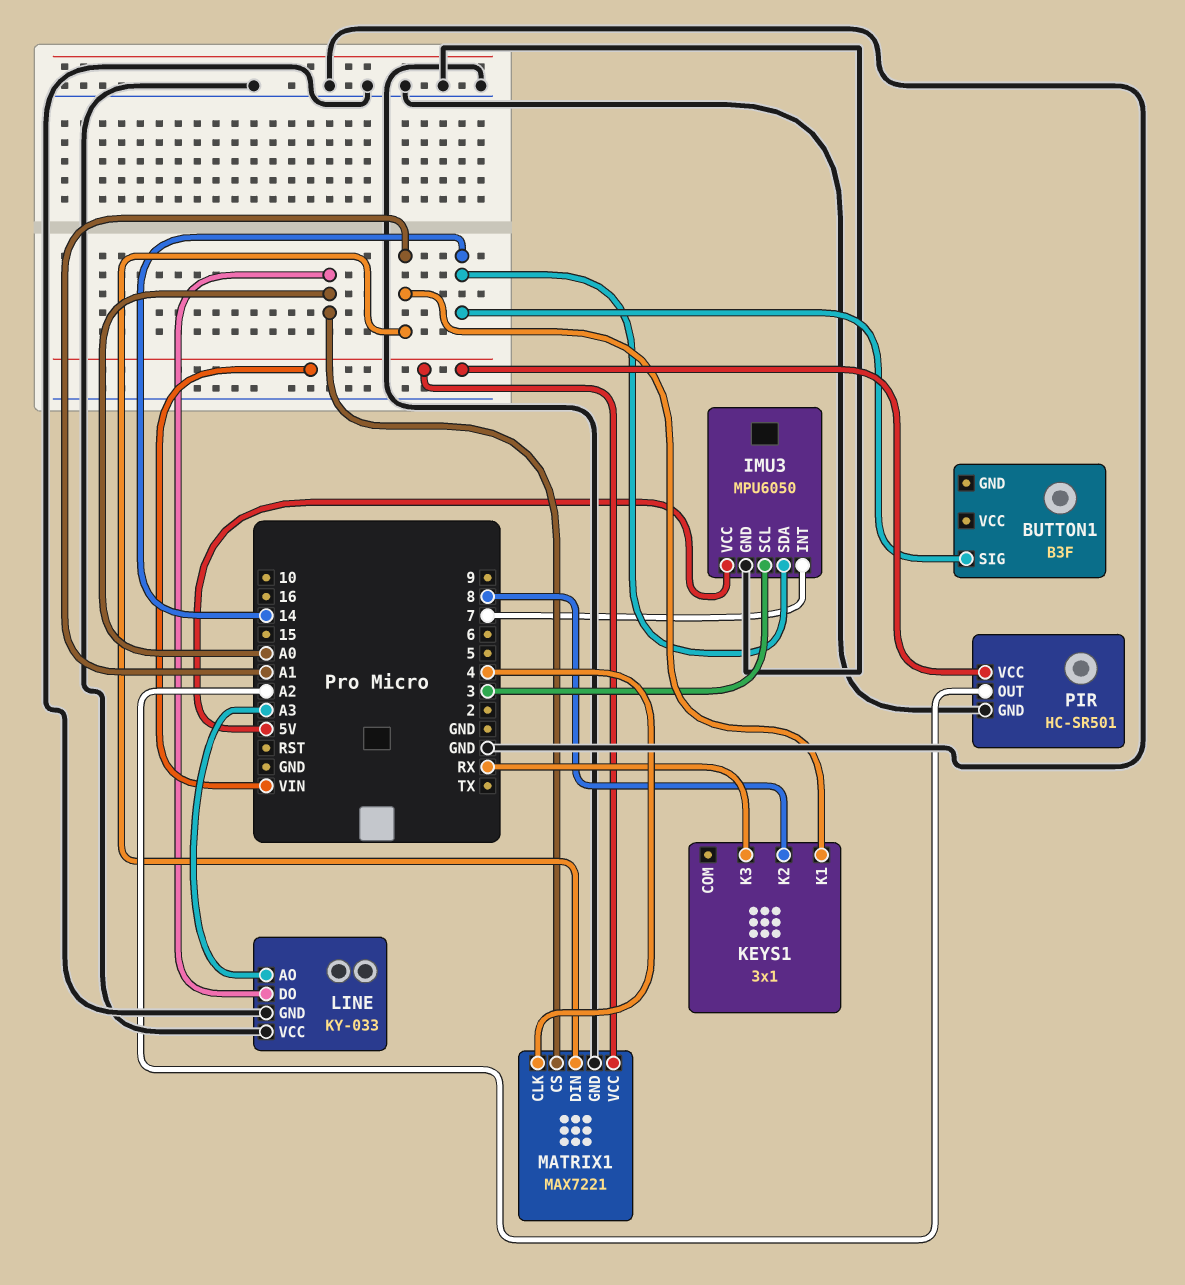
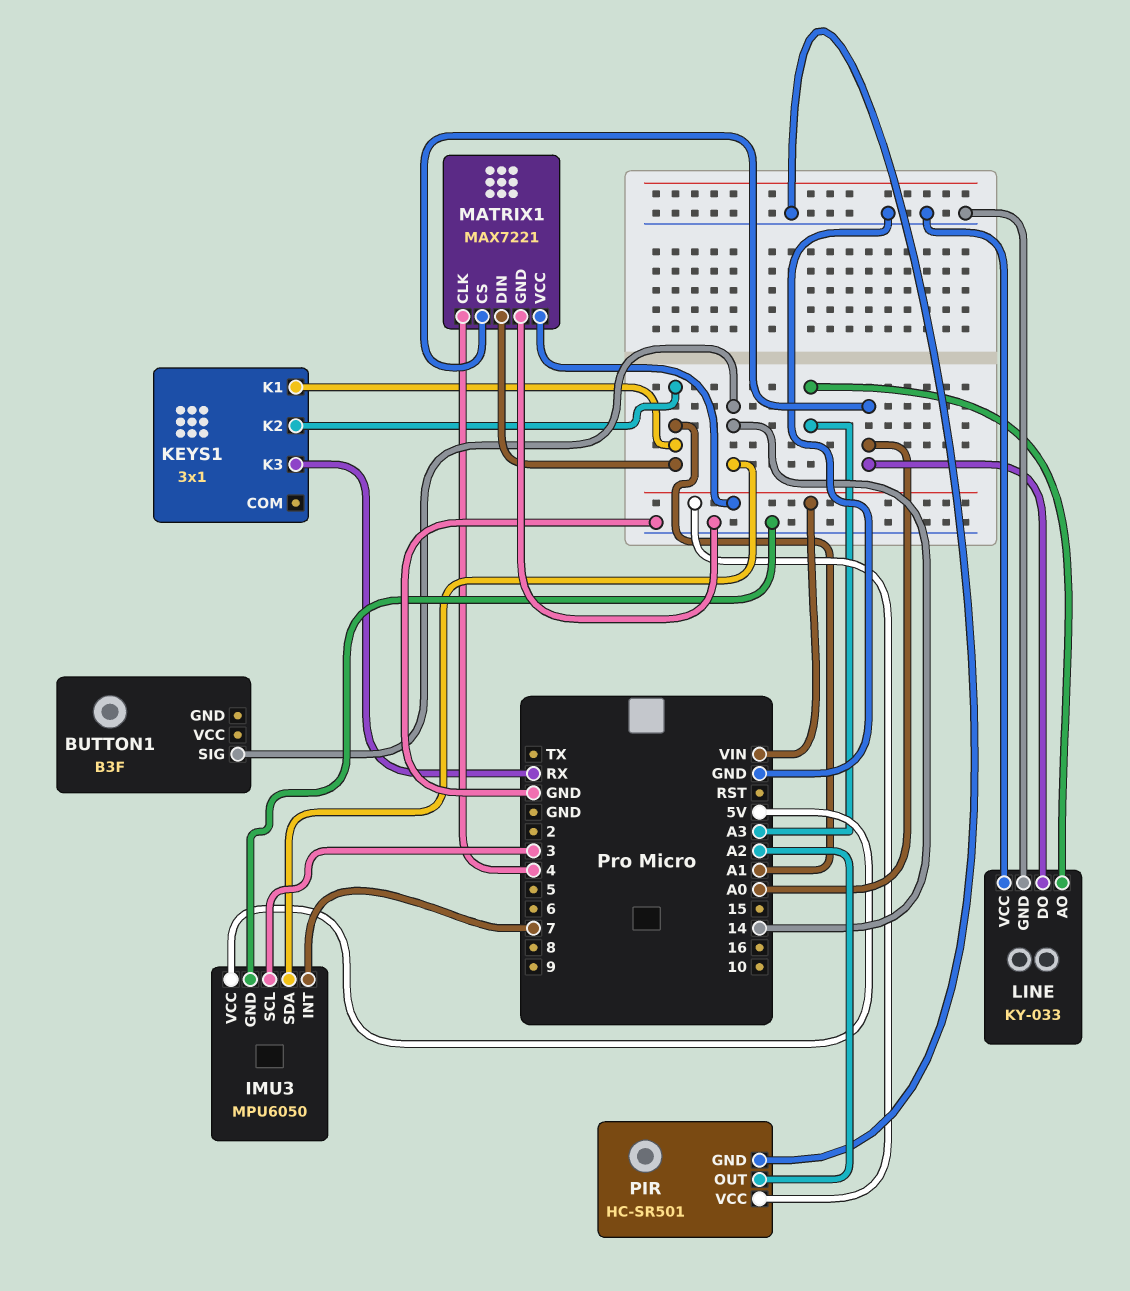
KEYS1 pin K2: 8 -> A1

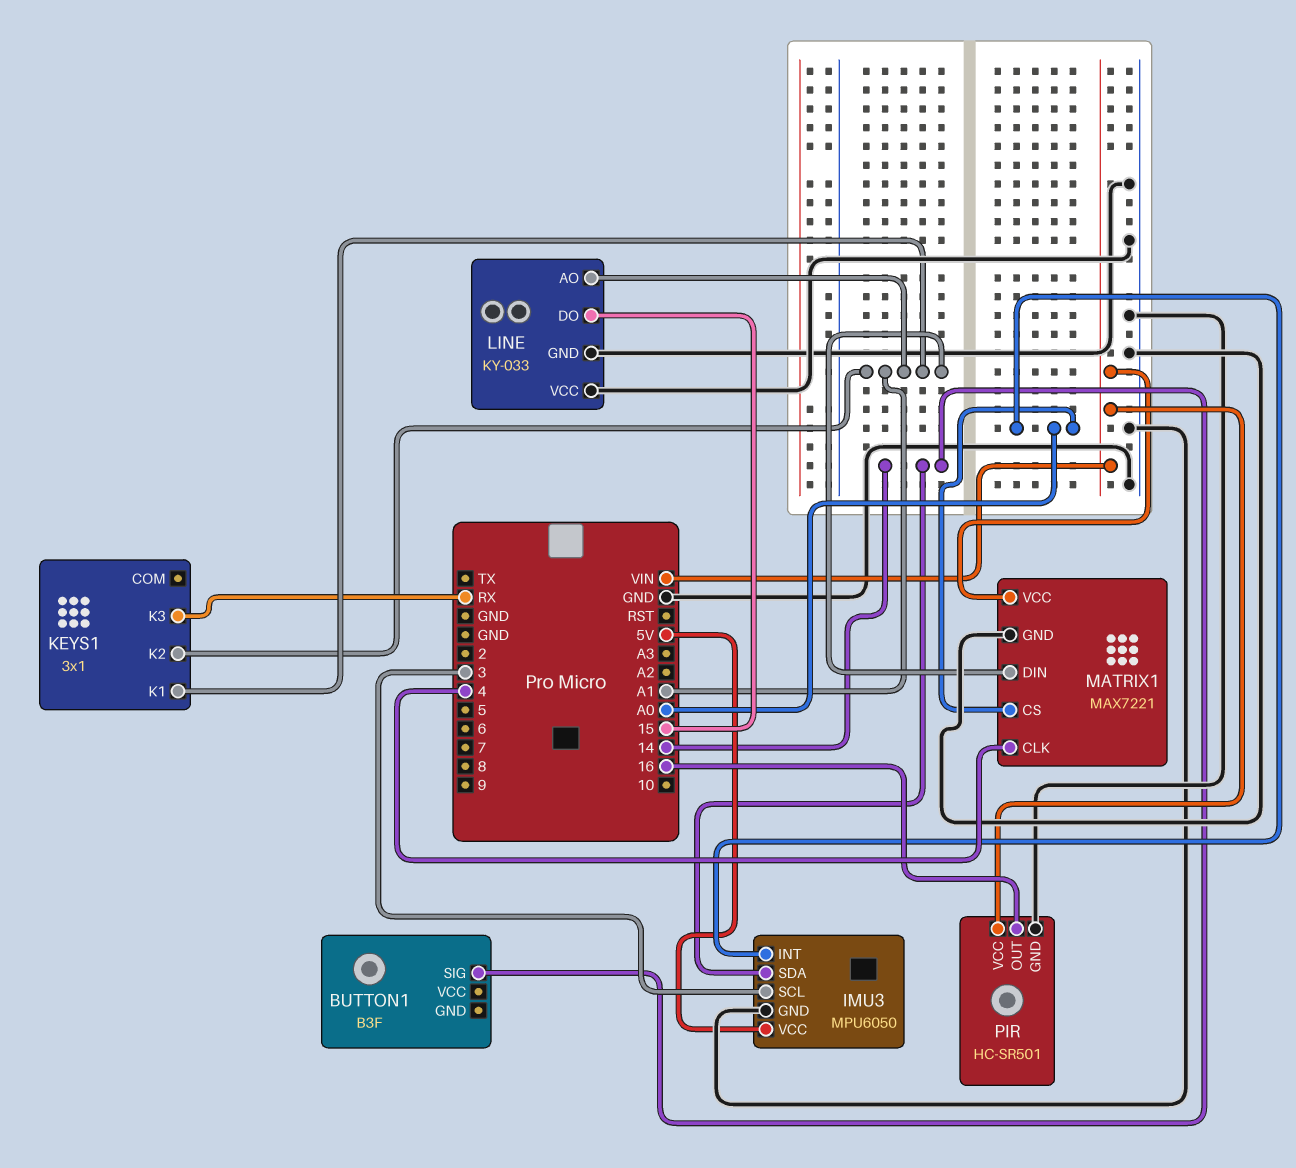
IMU3 pin INT: 7 -> A0
LINE pin AO: A3 -> A1
LINE pin DO: A0 -> 15
PIR pin OUT: A2 -> 16

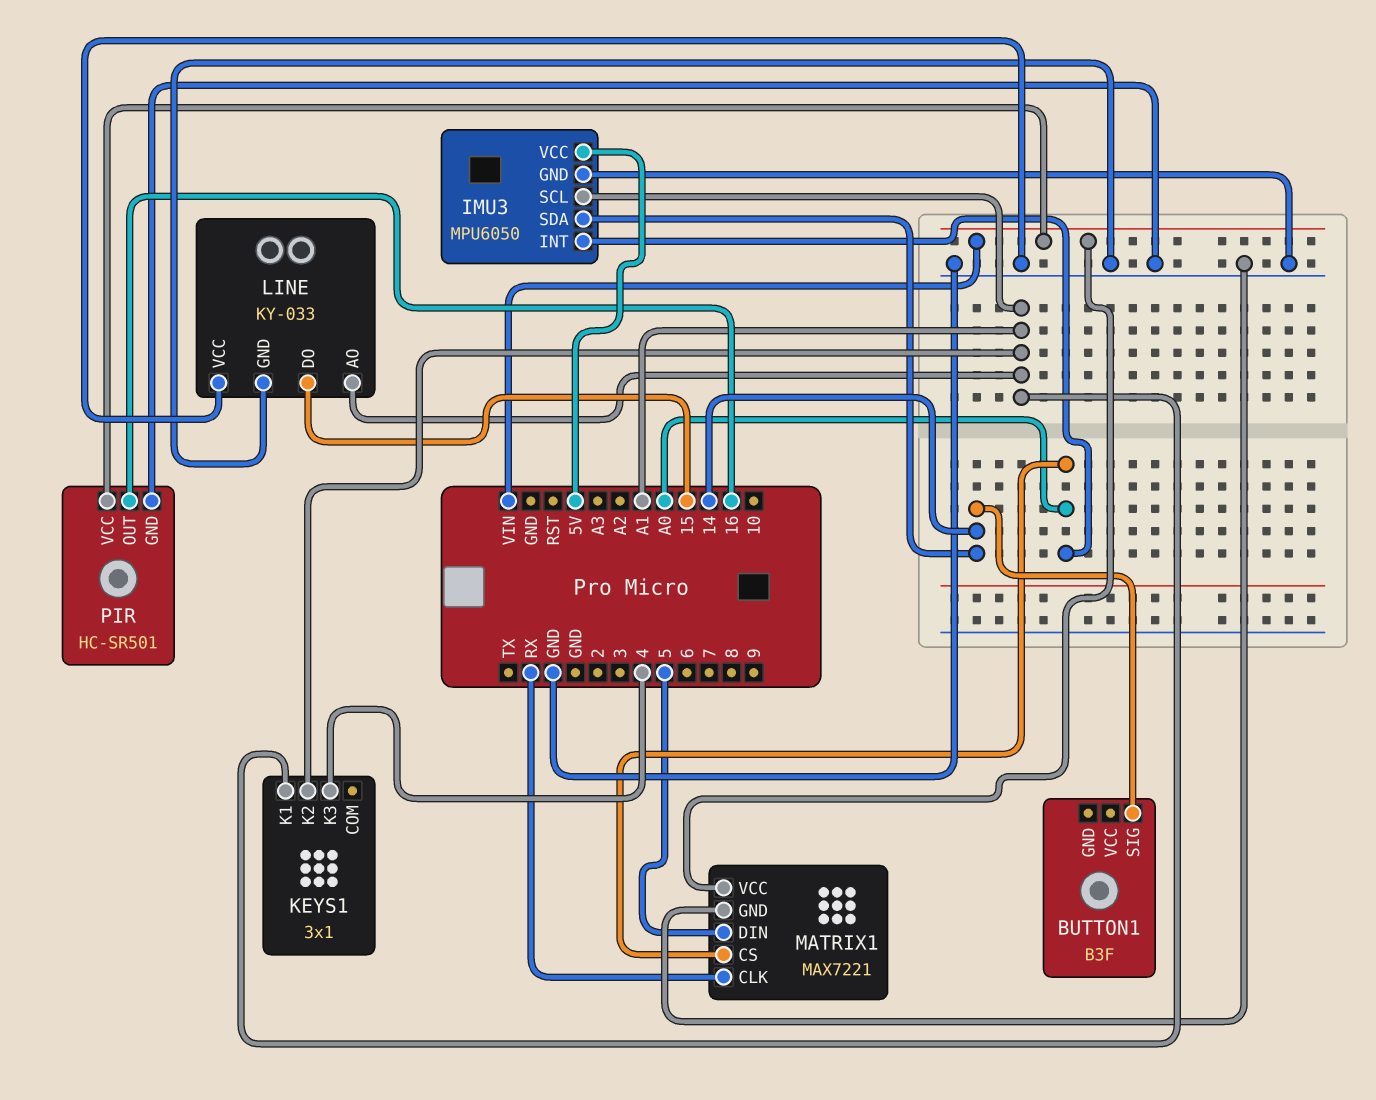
IMU3 pin SCL: 3 -> A1
KEYS1 pin K3: RX -> 4
MATRIX1 pin CLK: 4 -> RX
MATRIX1 pin DIN: A1 -> 5

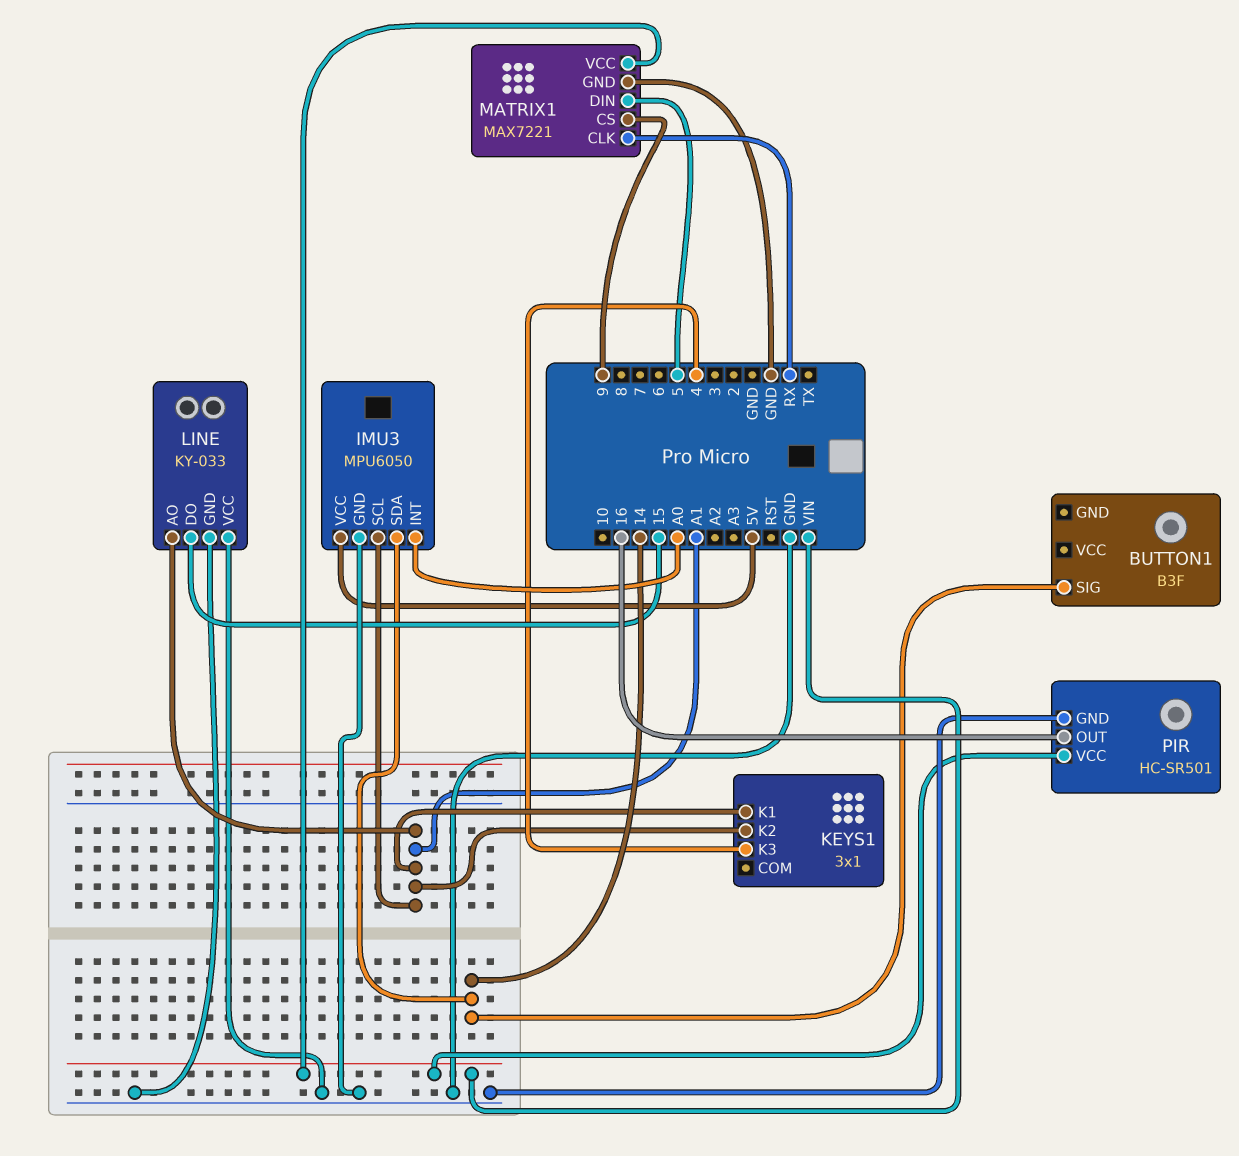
MATRIX1 pin CS: A0 -> 9

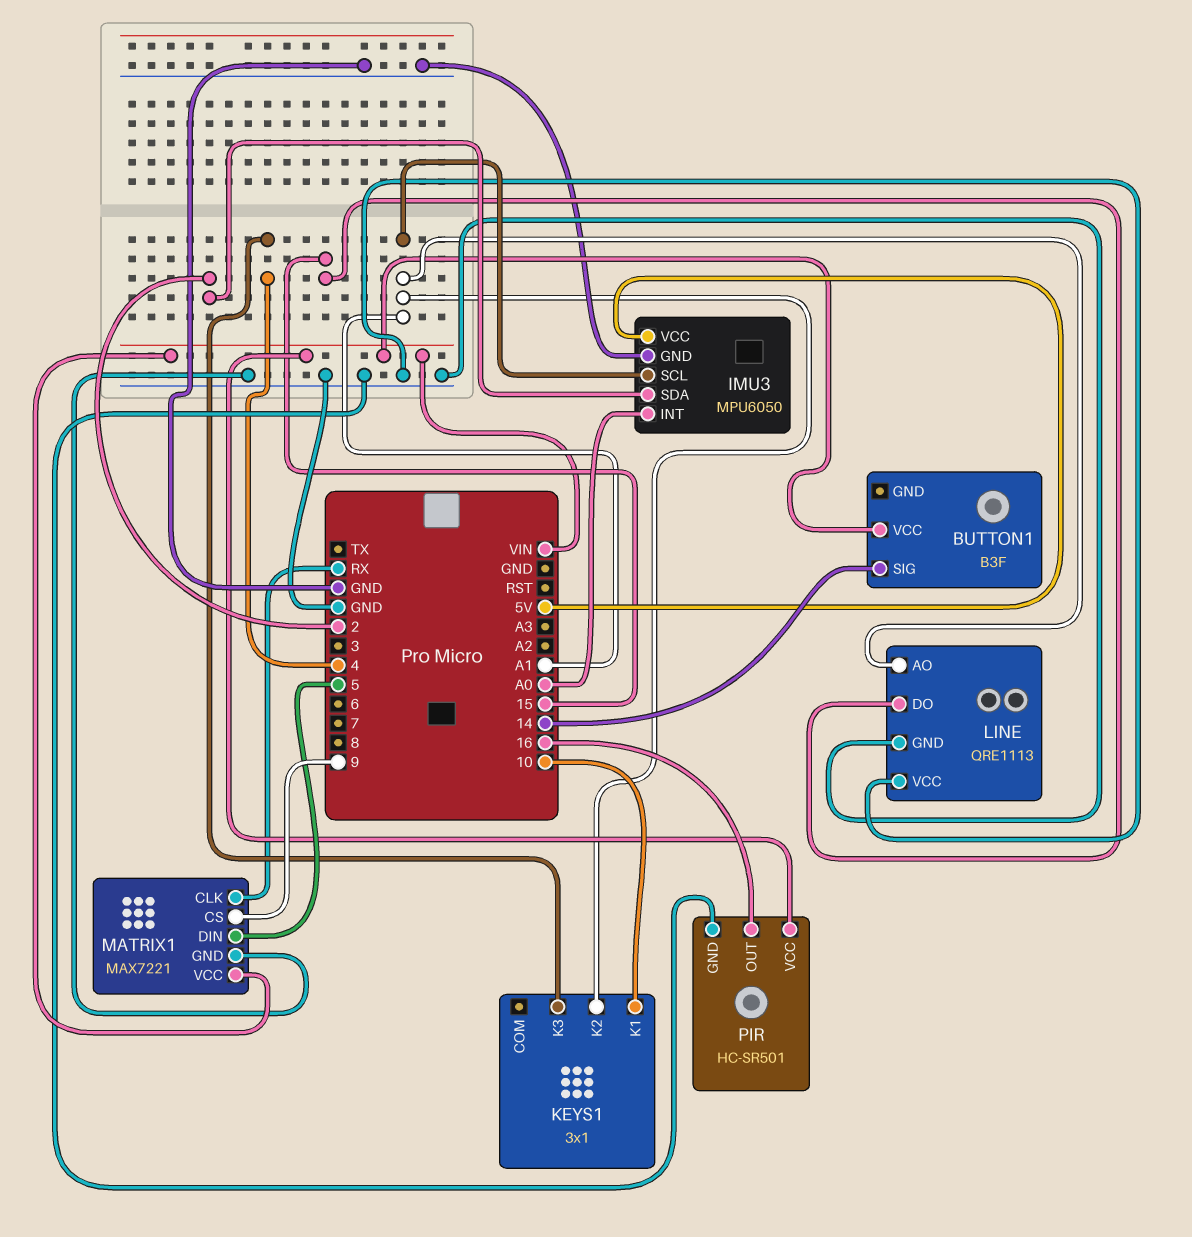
BUTTON1 pin VCC: none -> VIN
IMU3 pin SDA: 14 -> 2
KEYS1 pin K1: A1 -> 10
LINE: KY-033 -> QRE1113

